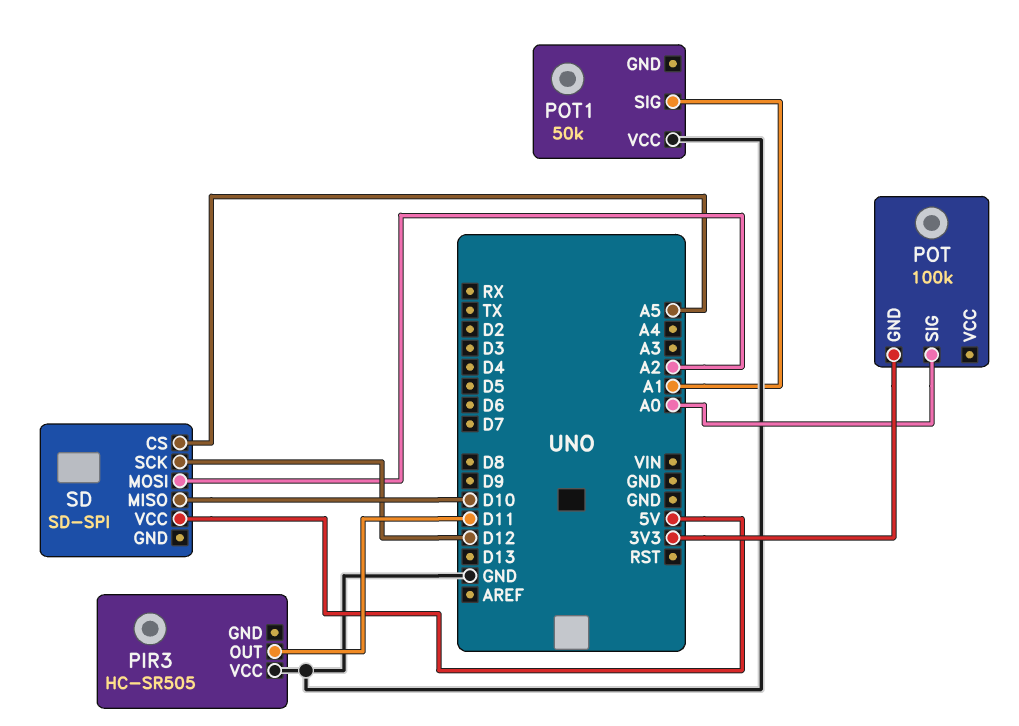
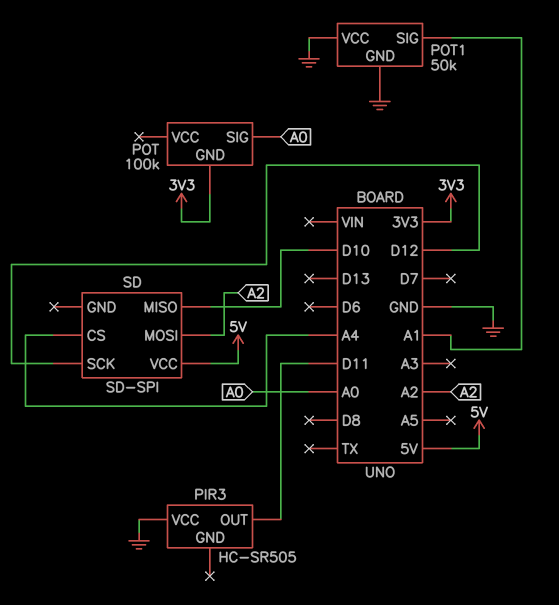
POT1 pin GND: none -> GND
SD pin CS: A5 -> A4

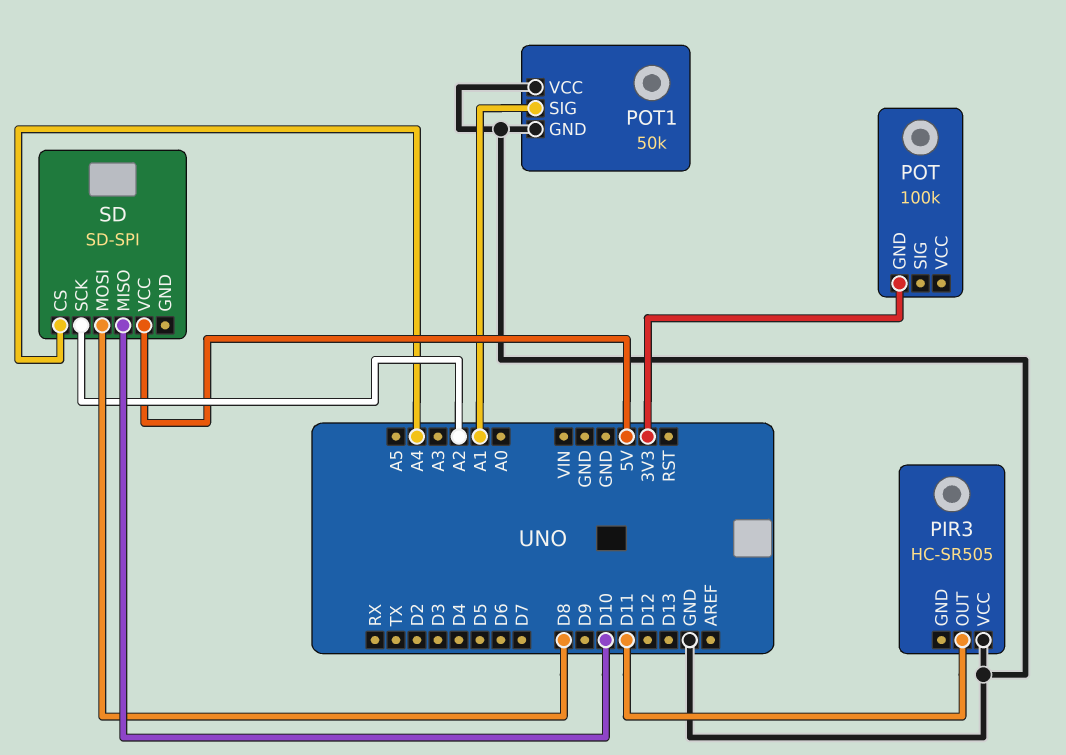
POT pin SIG: A0 -> none
SD pin MOSI: A2 -> D8
SD pin SCK: D12 -> A2

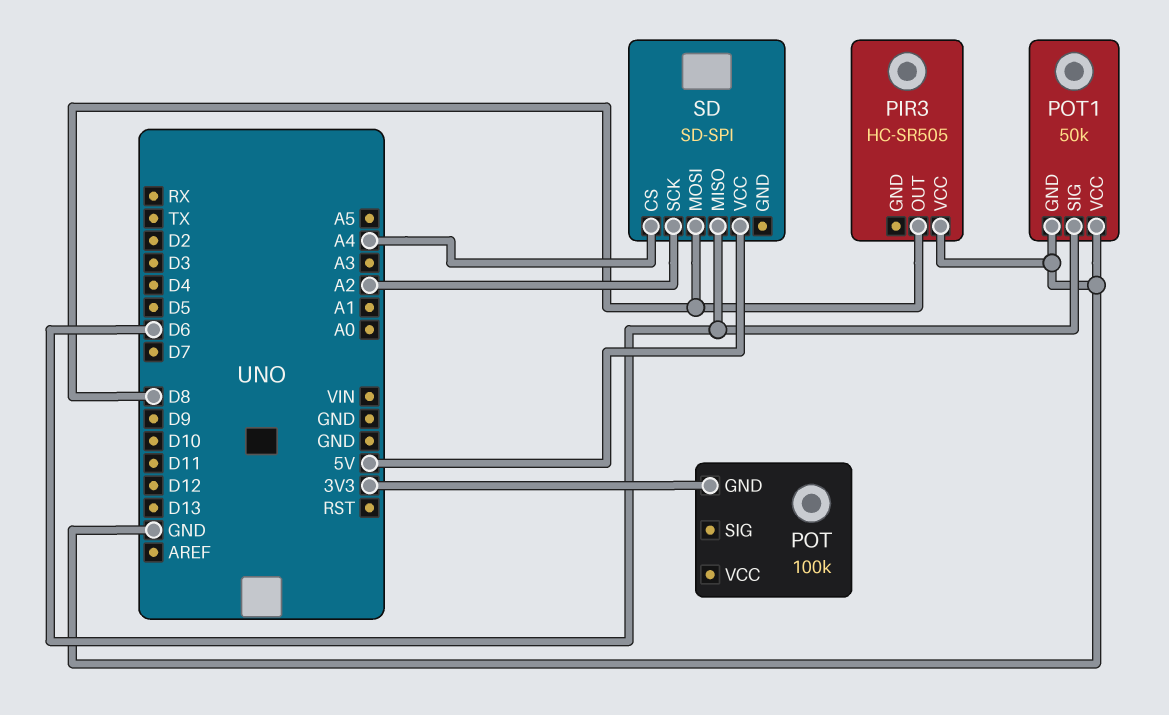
PIR3 pin OUT: D11 -> D8
POT1 pin SIG: A1 -> D6
SD pin MISO: D10 -> D6

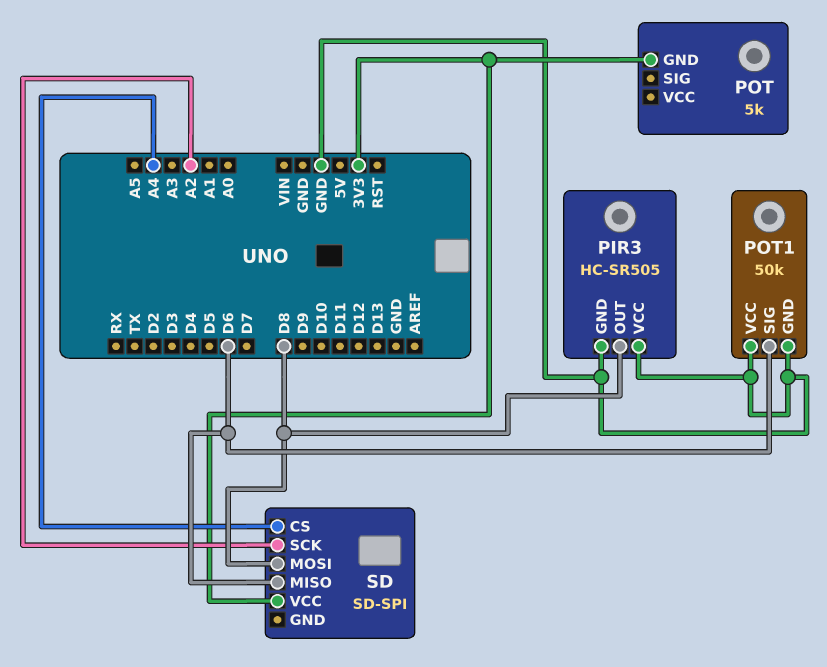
PIR3 pin GND: none -> GND
POT: 100k -> 5k
SD pin VCC: 5V -> 3V3

